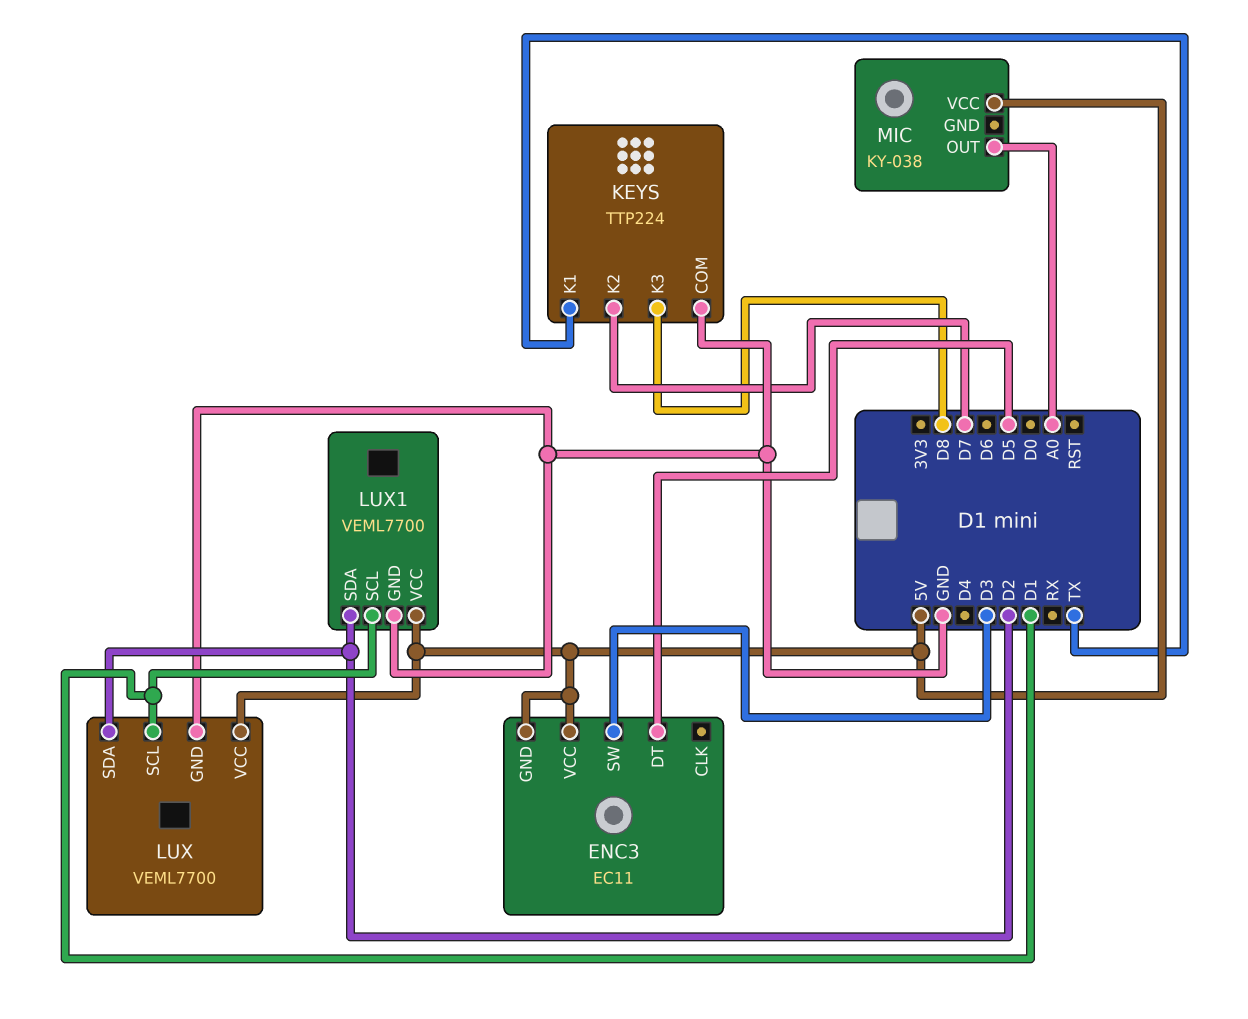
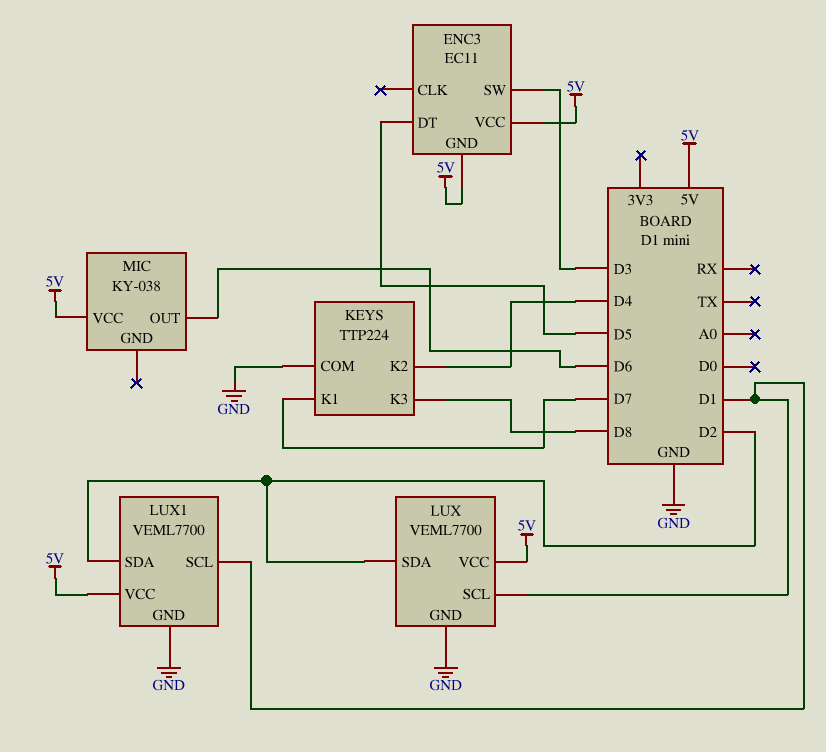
KEYS pin K1: TX -> D7
KEYS pin K2: D7 -> D4
MIC pin OUT: A0 -> D6

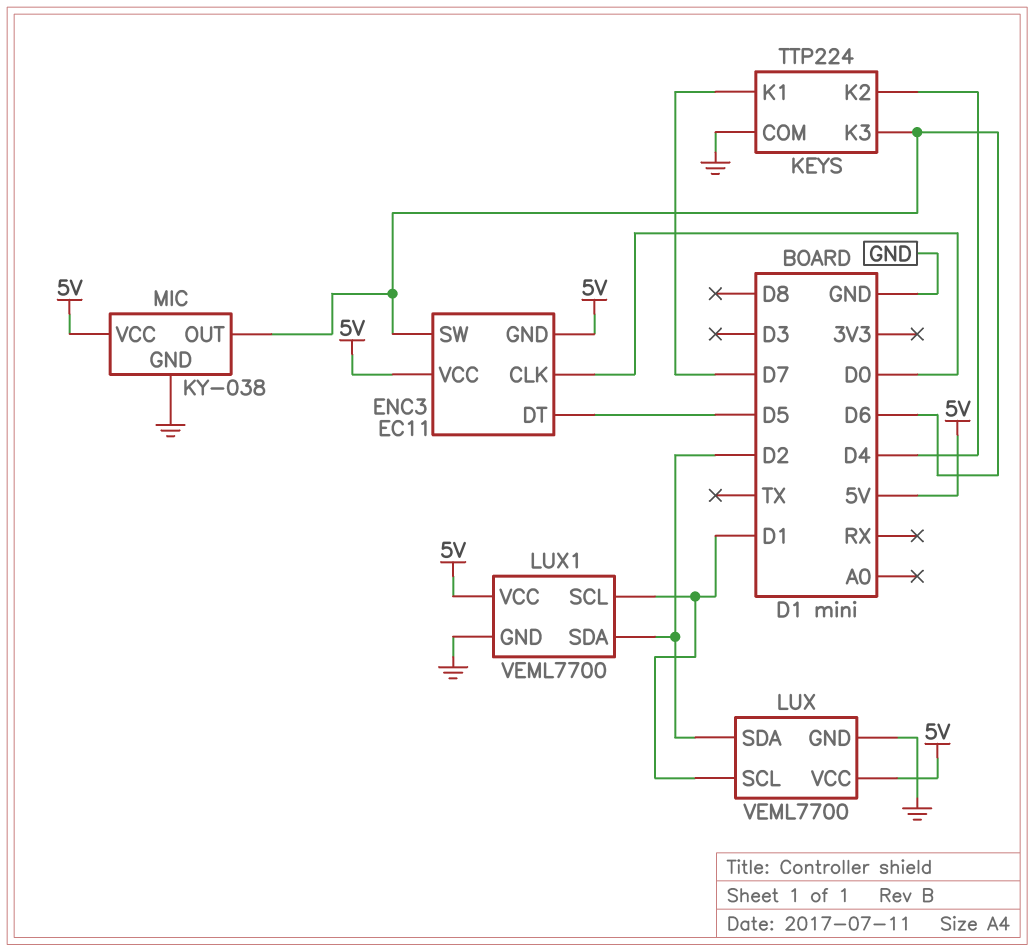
ENC3 pin CLK: none -> D0
ENC3 pin SW: D3 -> D6
KEYS pin K3: D8 -> D6
MIC pin GND: none -> GND

